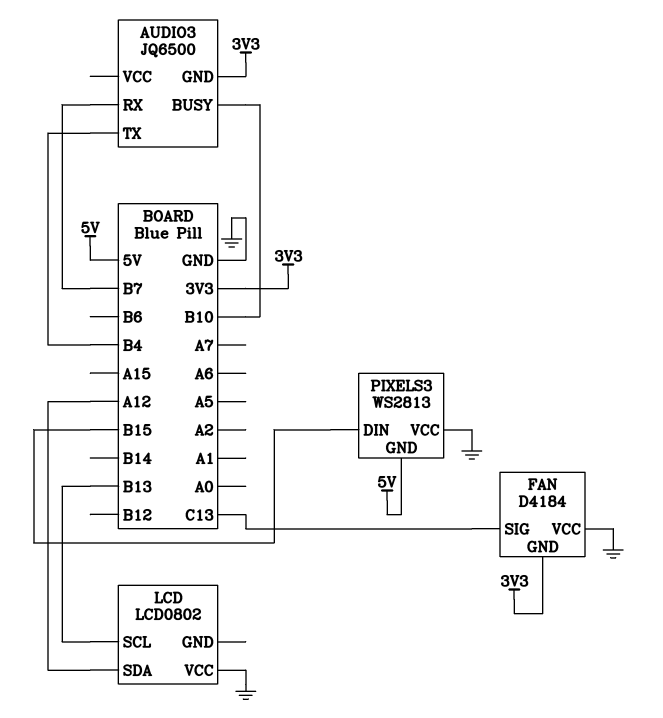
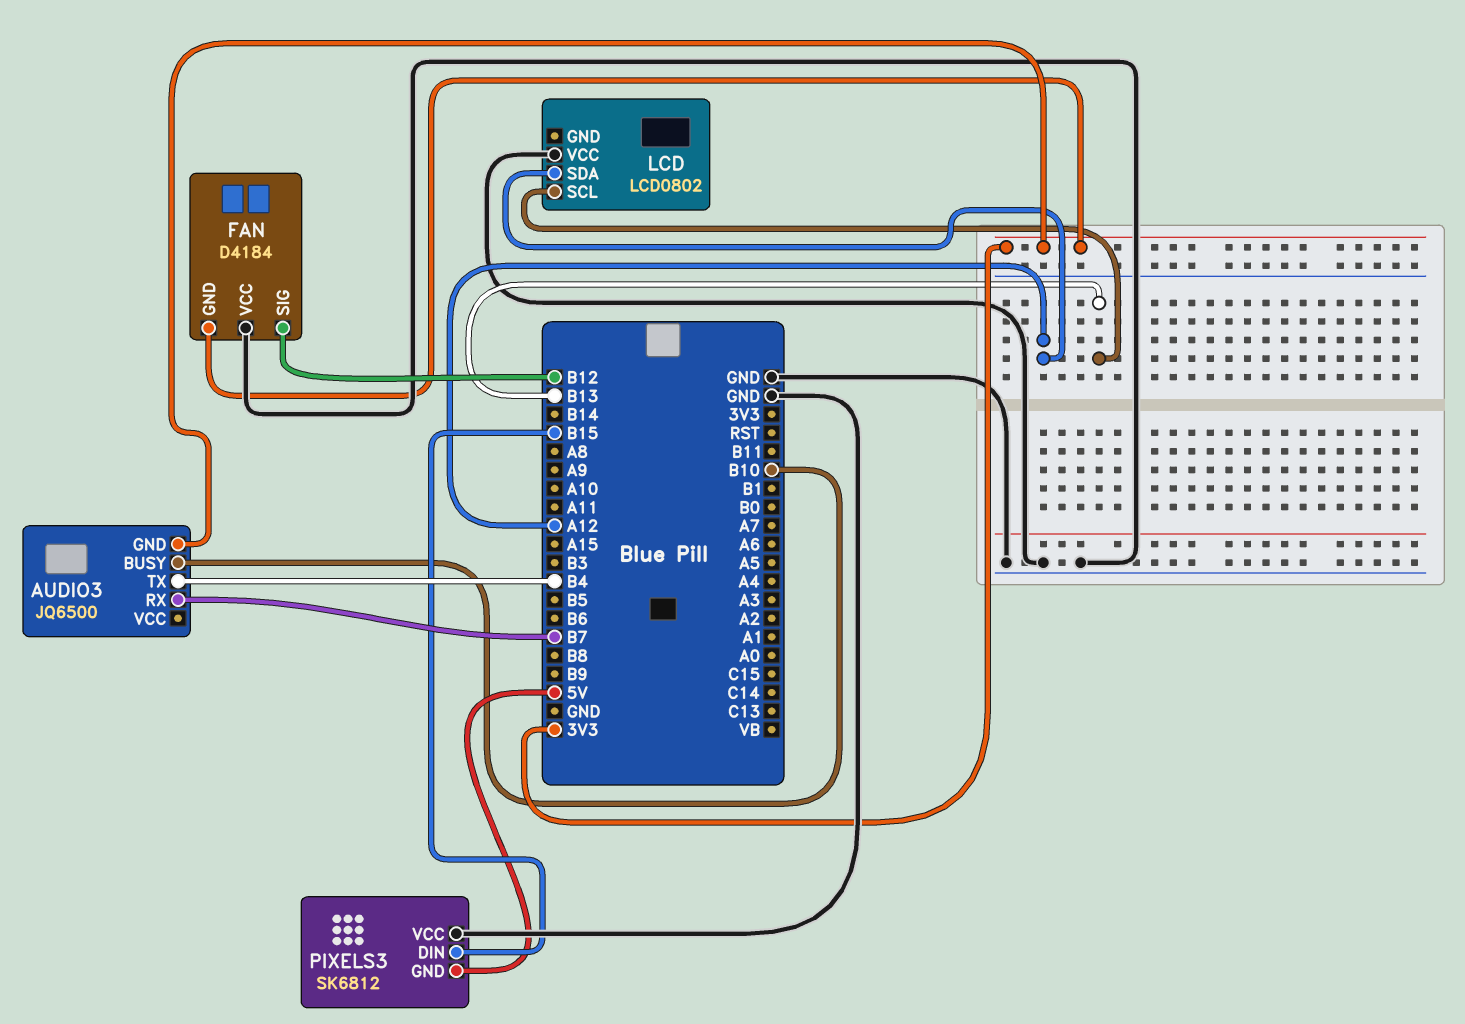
FAN pin SIG: C13 -> B12
PIXELS3: WS2813 -> SK6812

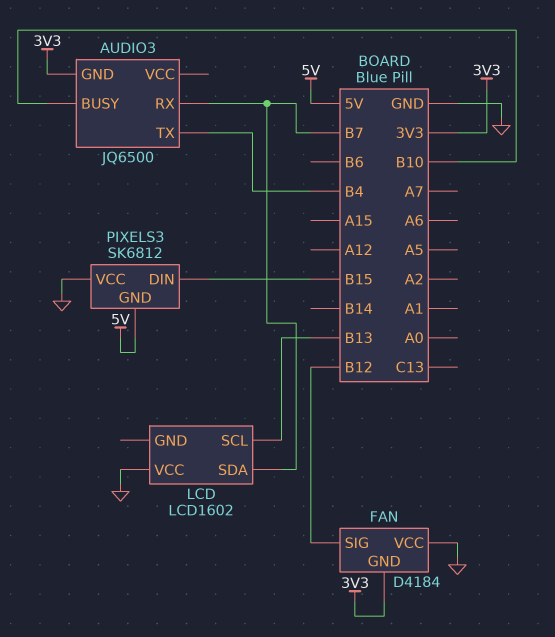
LCD: LCD0802 -> LCD1602
LCD pin SDA: A12 -> B7

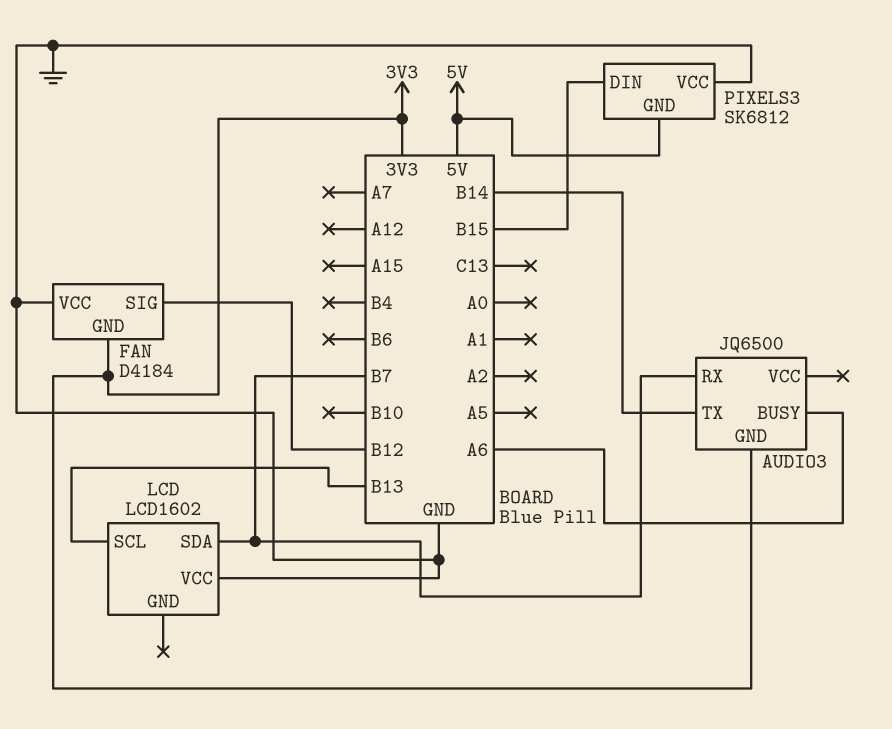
AUDIO3 pin BUSY: B10 -> A6
AUDIO3 pin TX: B4 -> B14

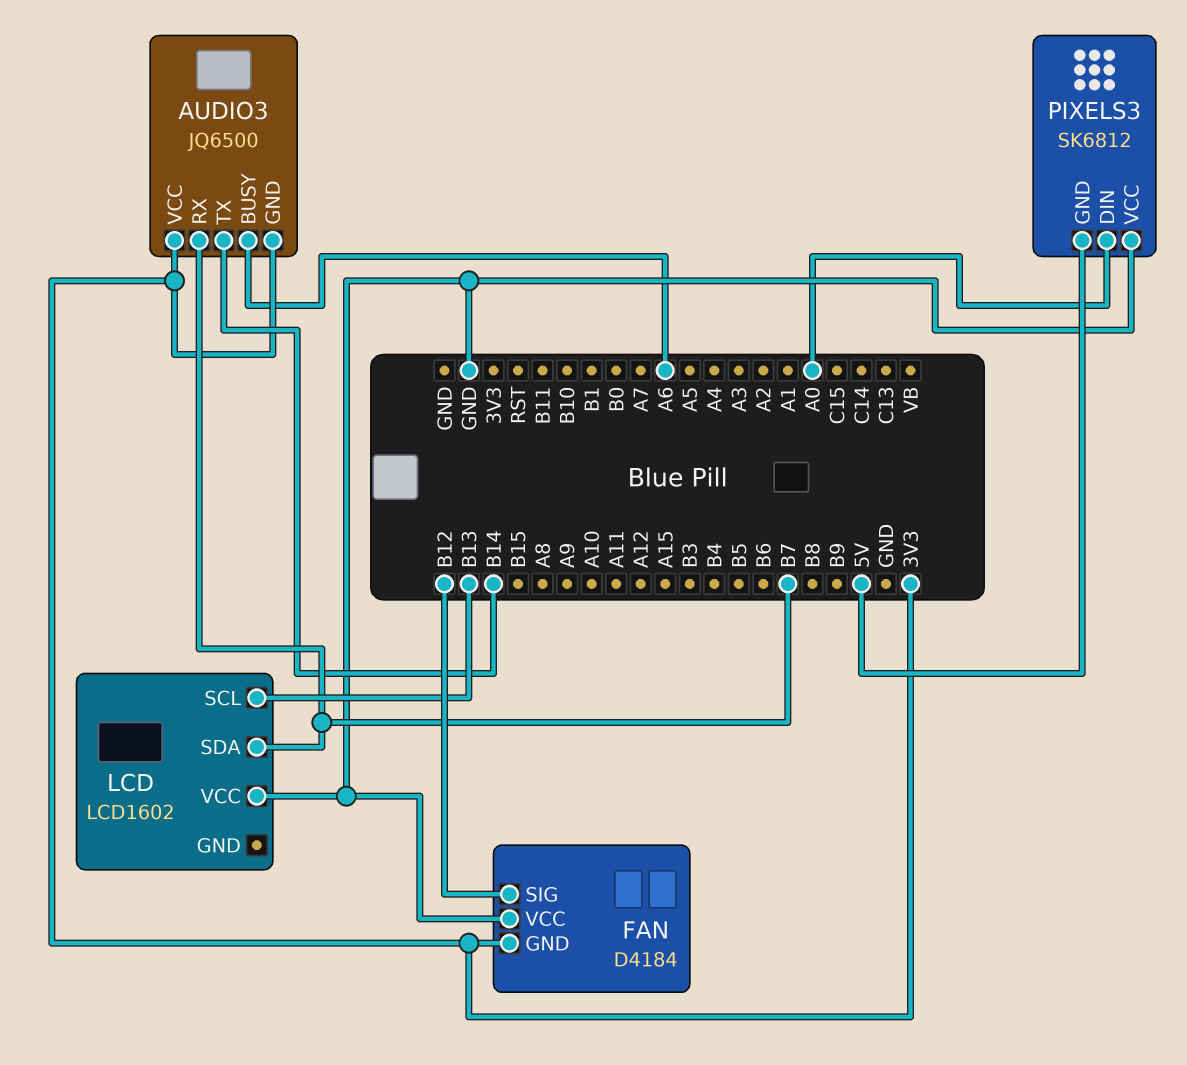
AUDIO3 pin VCC: none -> 3V3
PIXELS3 pin DIN: B15 -> A0

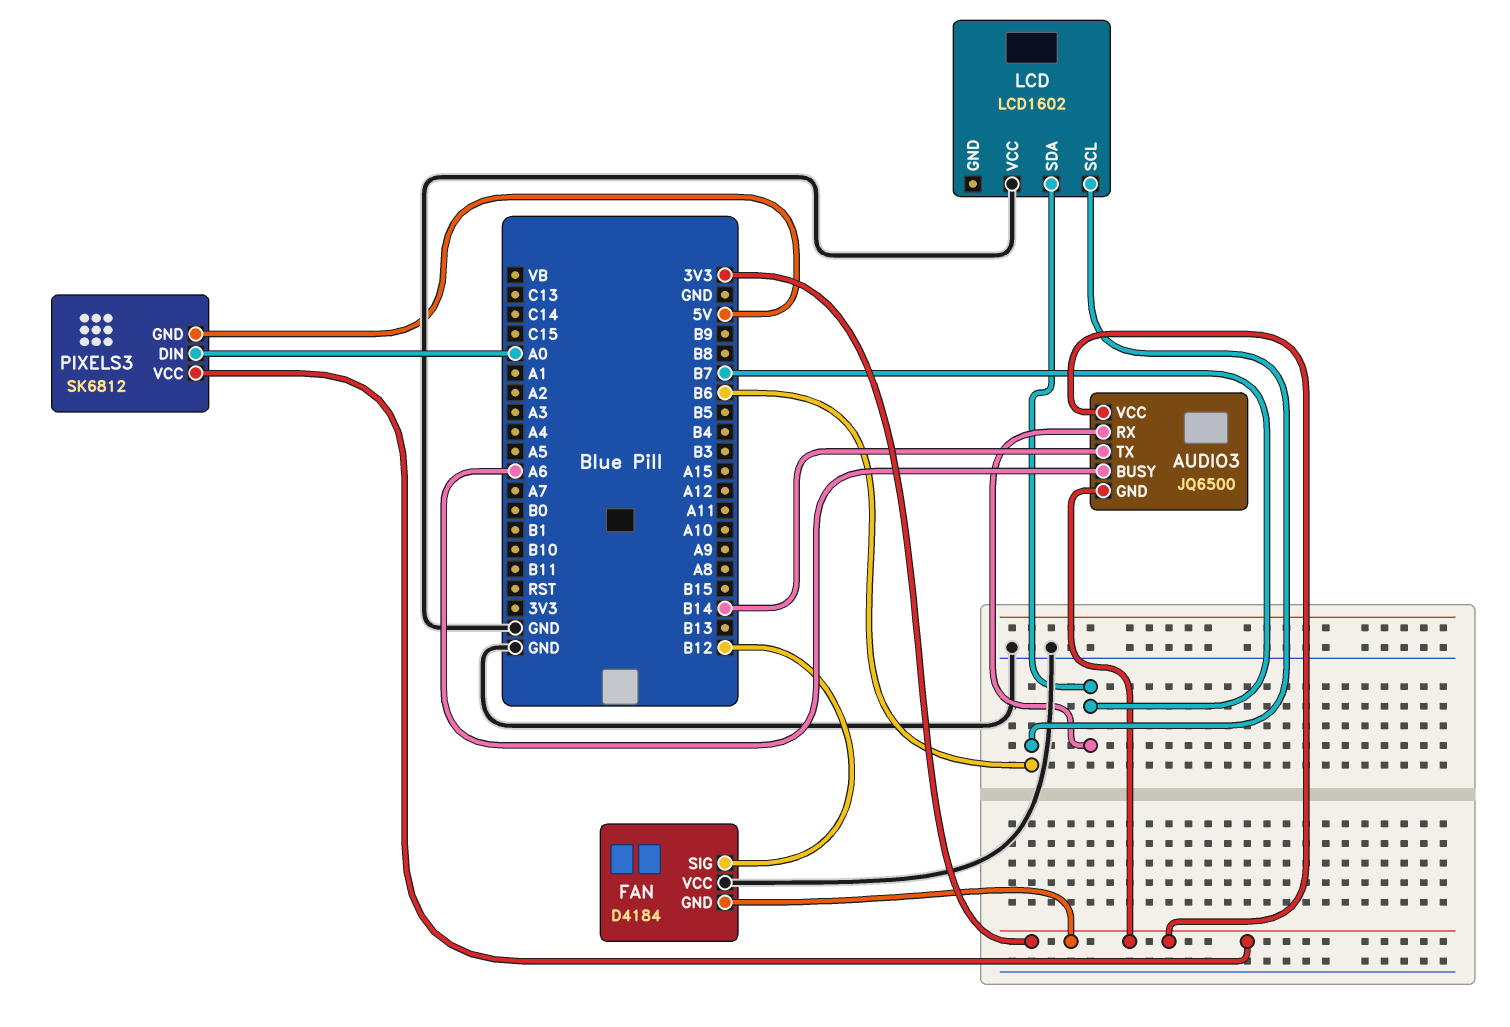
LCD pin SCL: B13 -> B6
PIXELS3 pin VCC: GND -> 3V3

